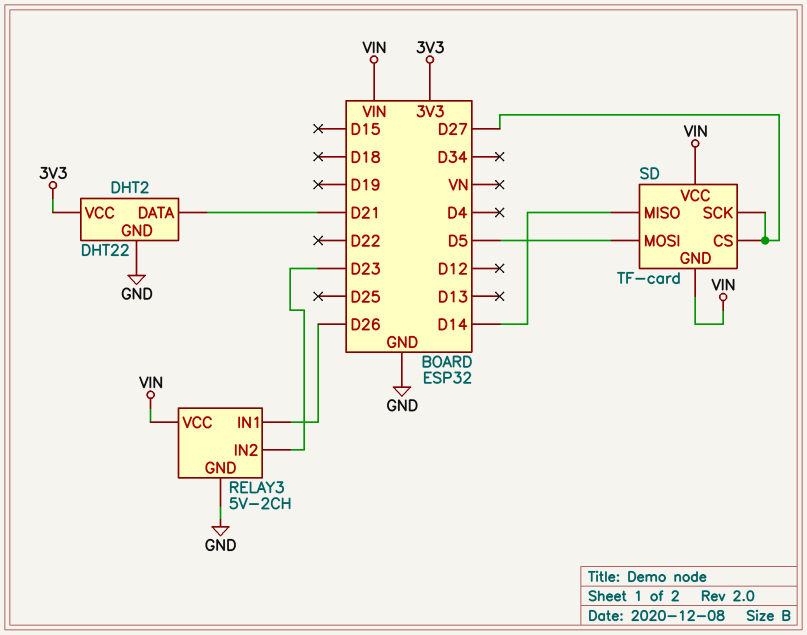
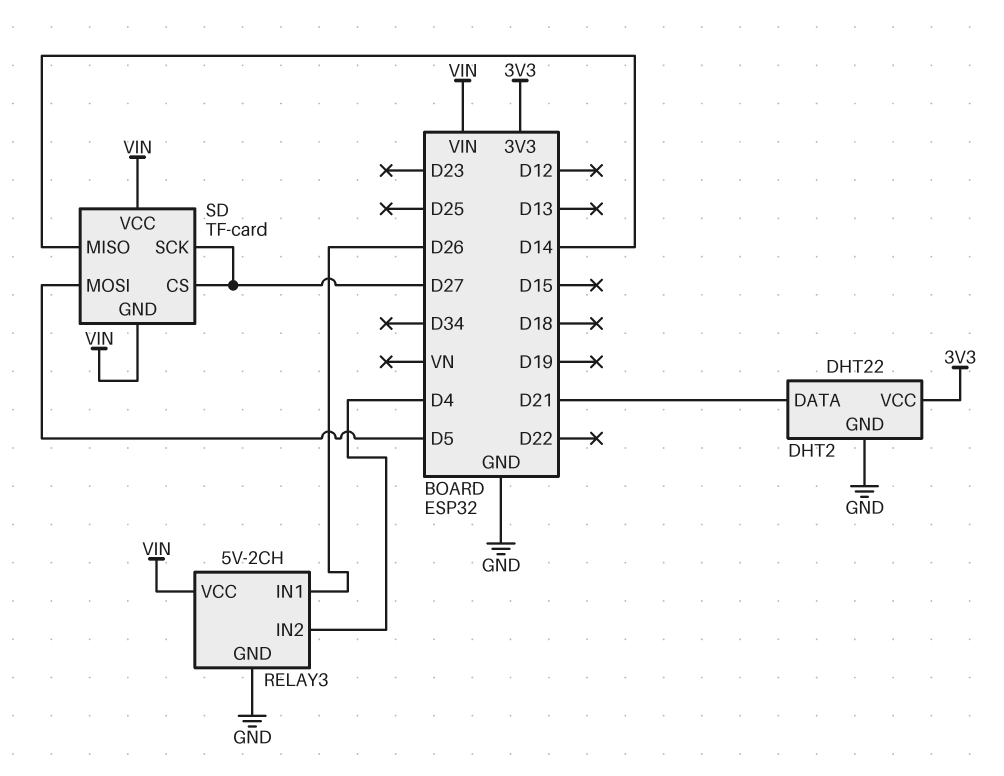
RELAY3 pin IN2: D23 -> D4

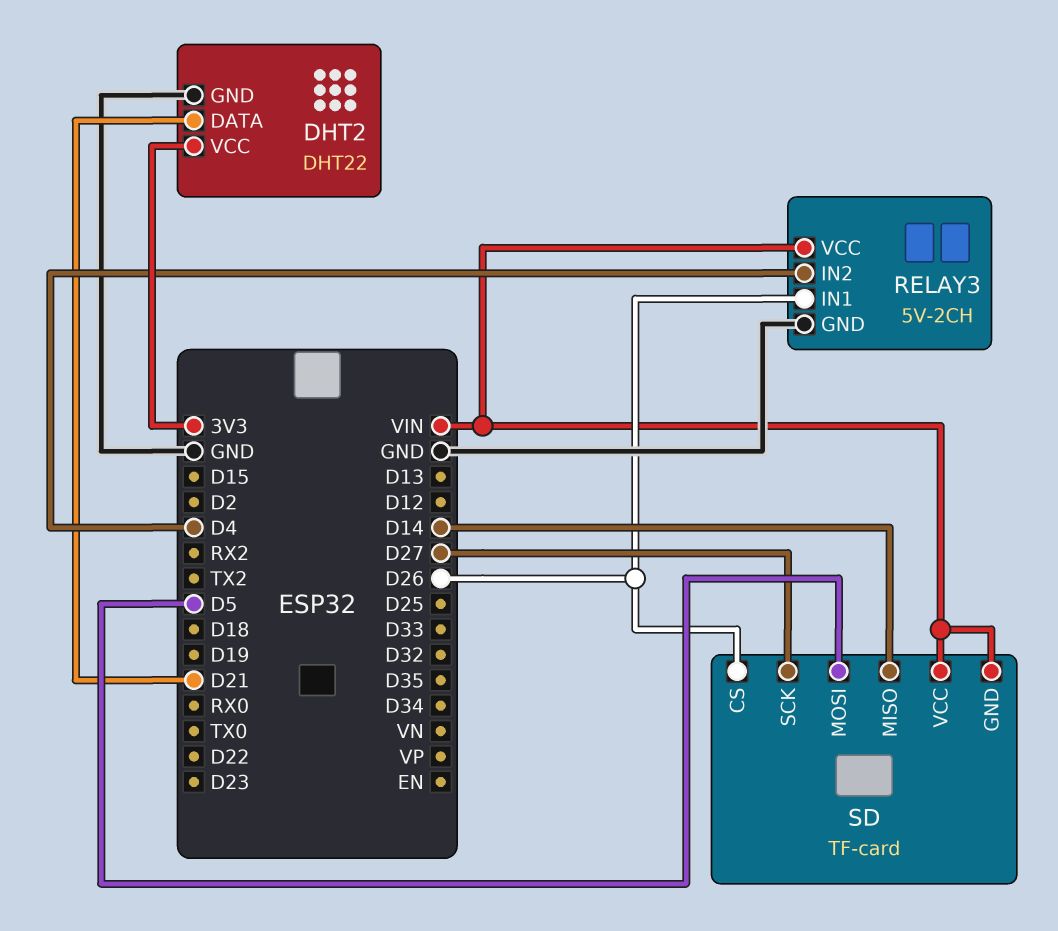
SD pin CS: D27 -> D26

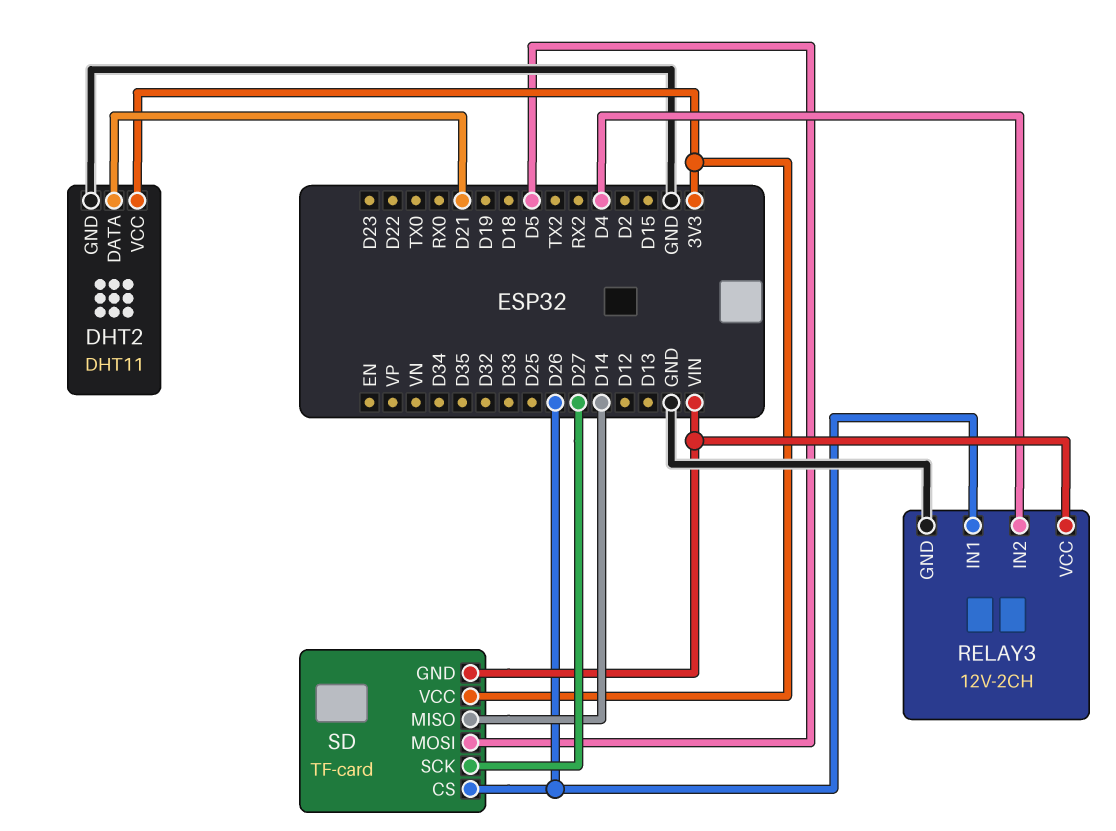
DHT2: DHT22 -> DHT11
RELAY3: 5V-2CH -> 12V-2CH
SD pin VCC: VIN -> 3V3

